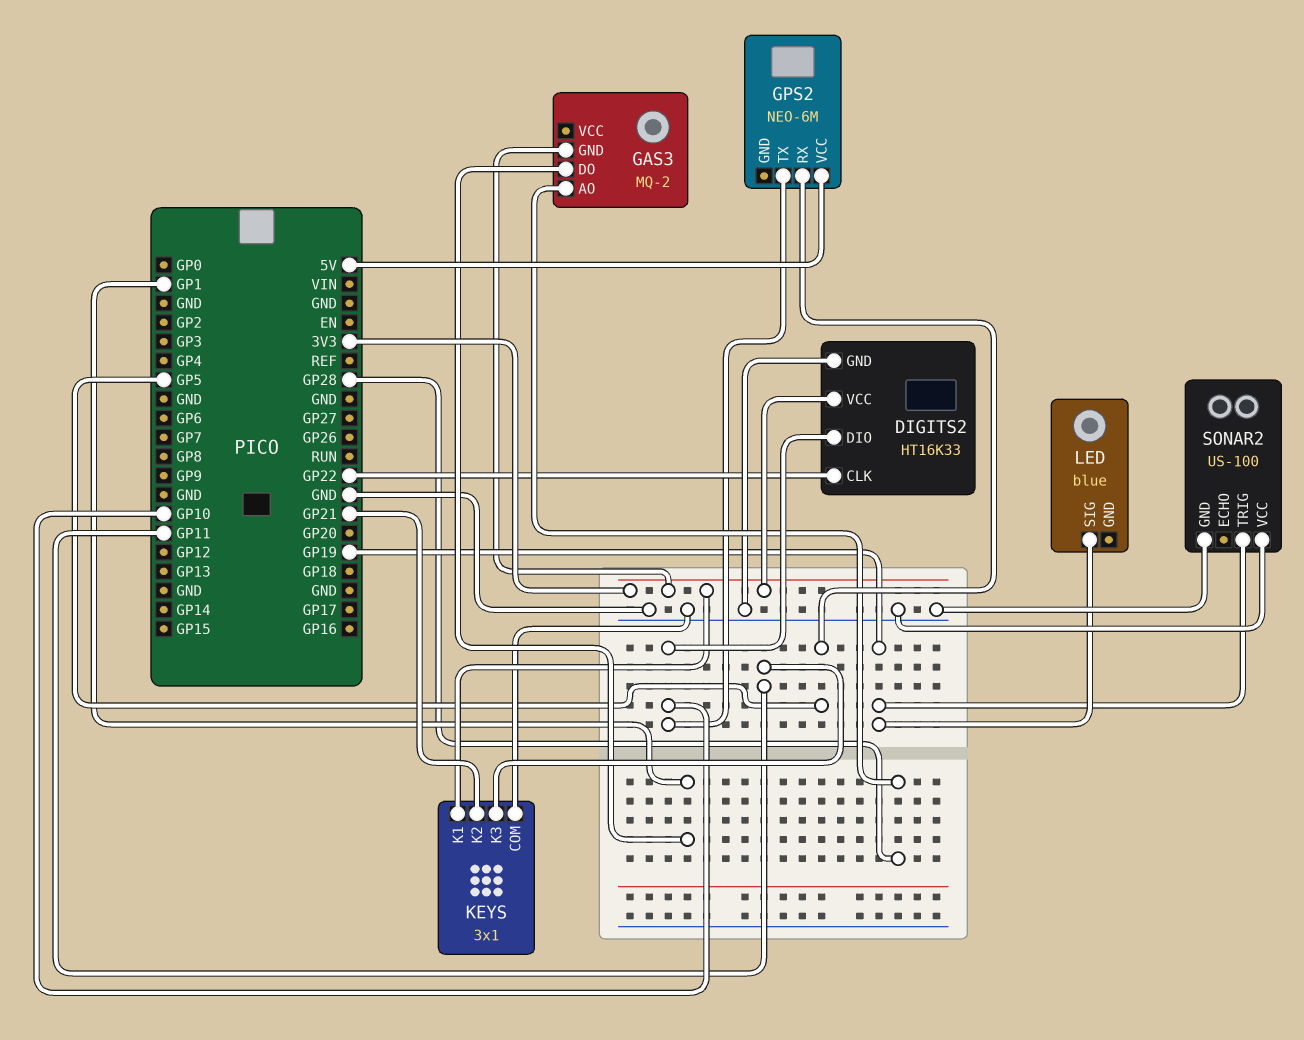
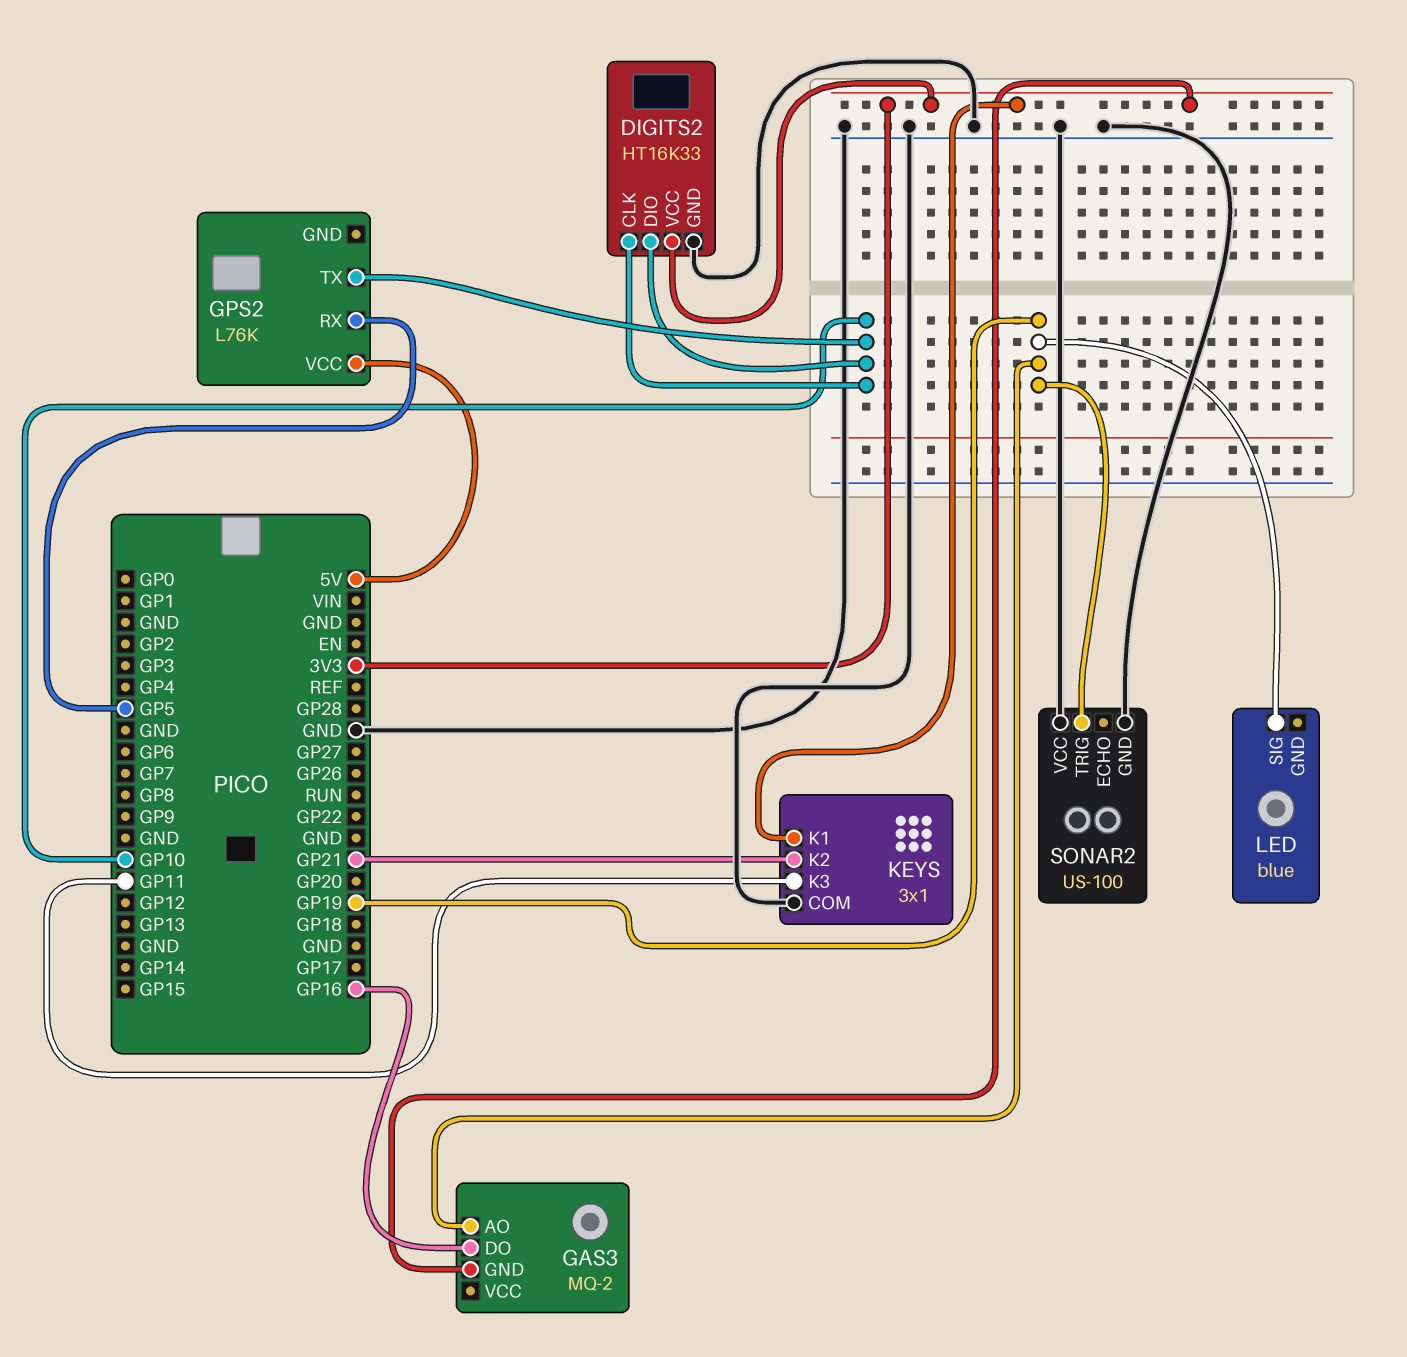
DIGITS2 pin CLK: GP22 -> GP10
GAS3 pin AO: GP28 -> GP19
GAS3 pin DO: GP1 -> GP16
GPS2: NEO-6M -> L76K

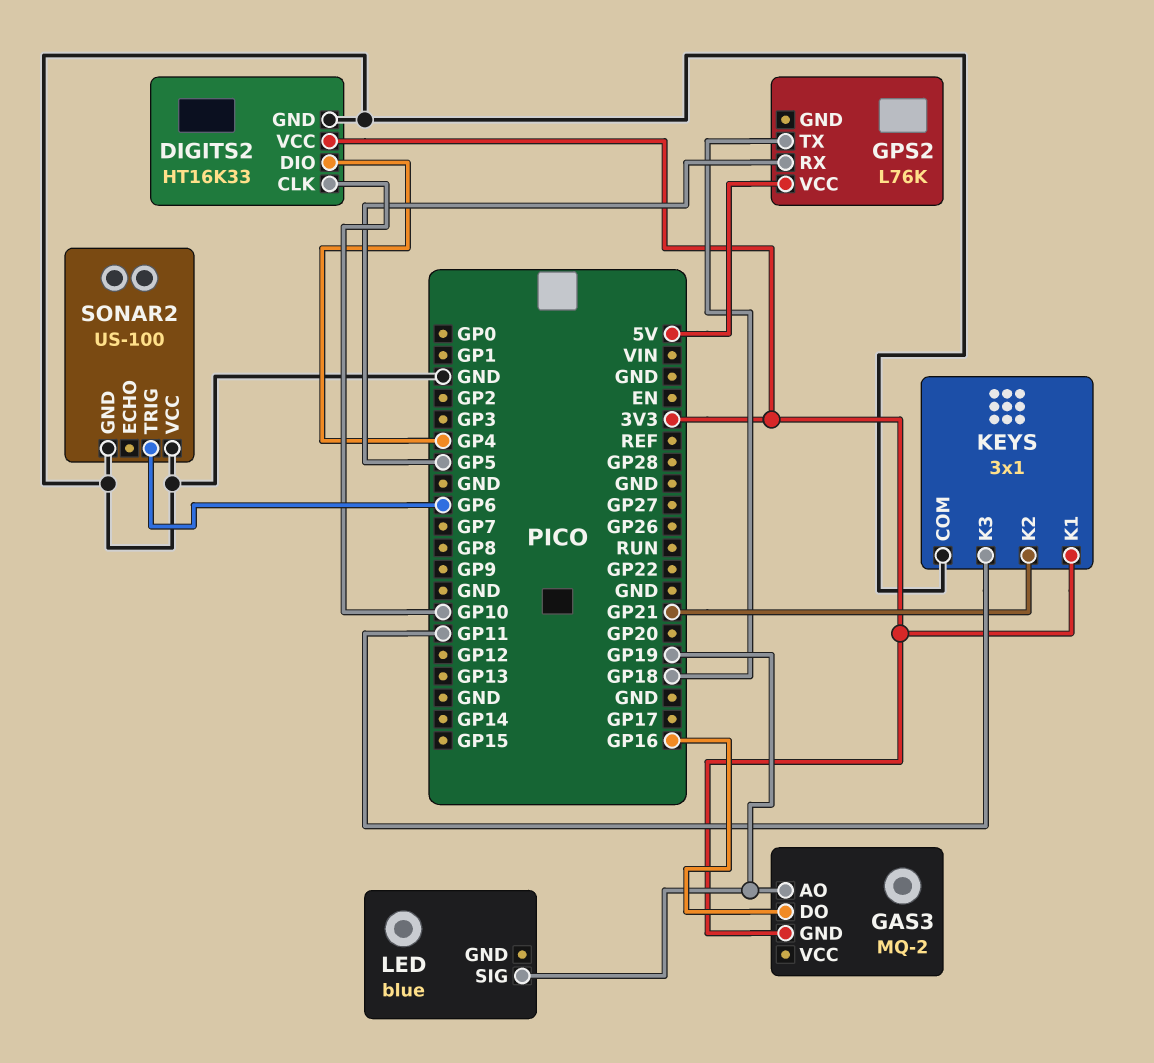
DIGITS2 pin DIO: GP10 -> GP4
GPS2 pin TX: GP10 -> GP18
SONAR2 pin TRIG: GP19 -> GP6

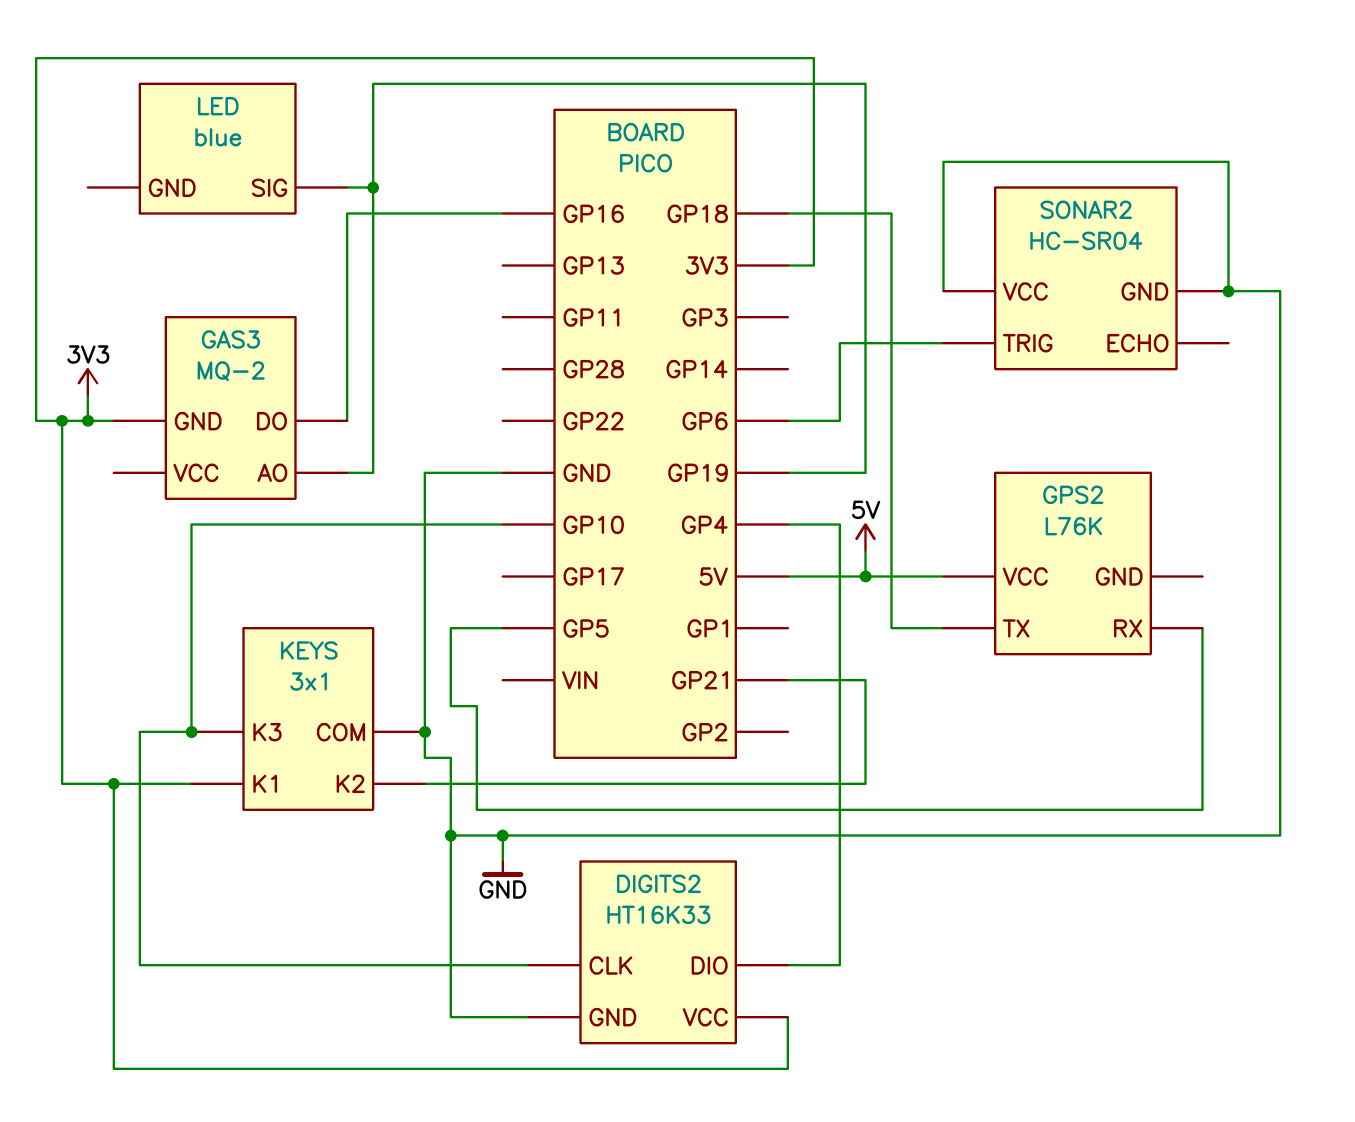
KEYS pin K3: GP11 -> GP10
SONAR2: US-100 -> HC-SR04

